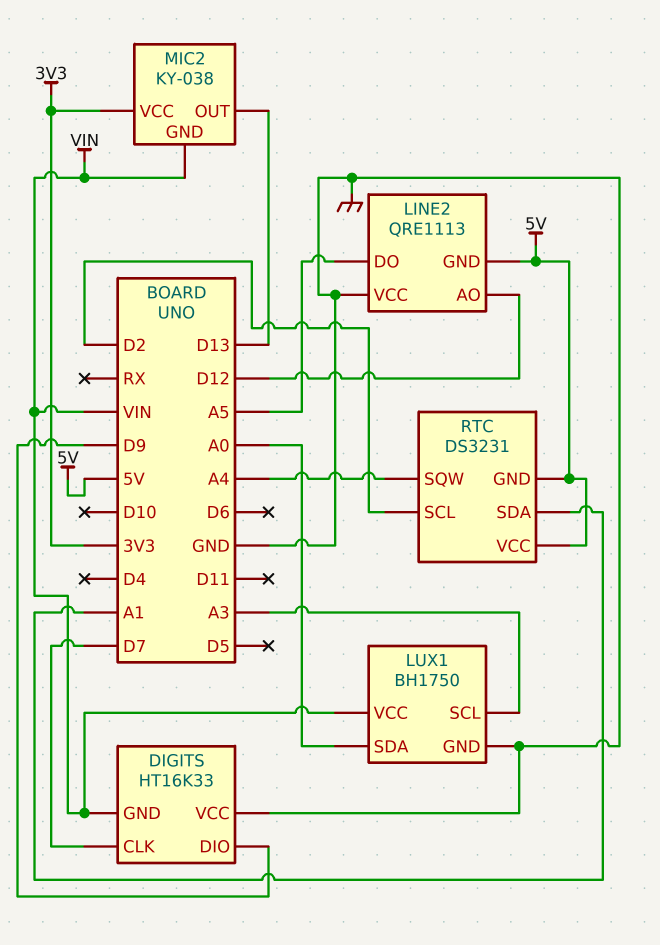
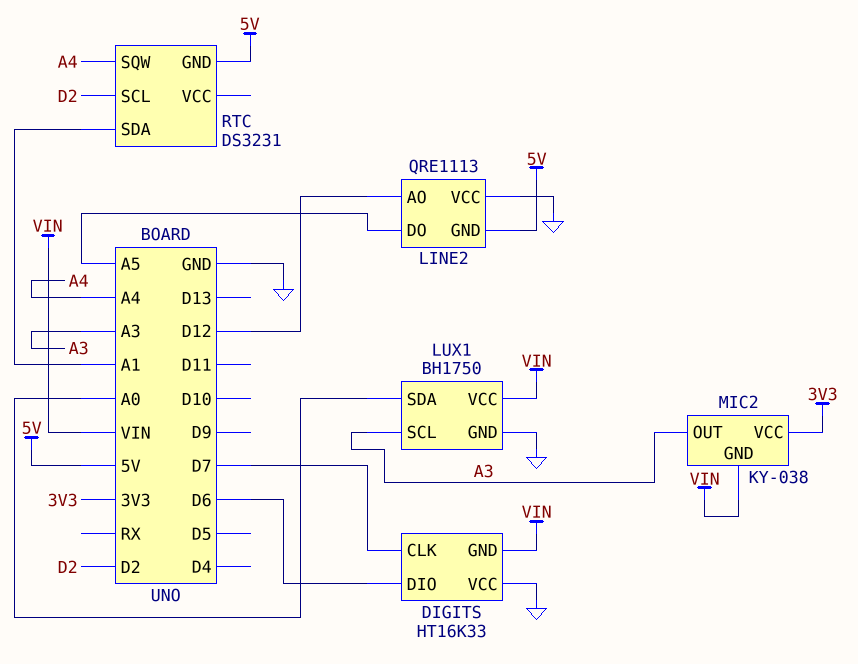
DIGITS pin DIO: D9 -> D6
MIC2 pin OUT: D13 -> A3
RTC pin VCC: 5V -> none

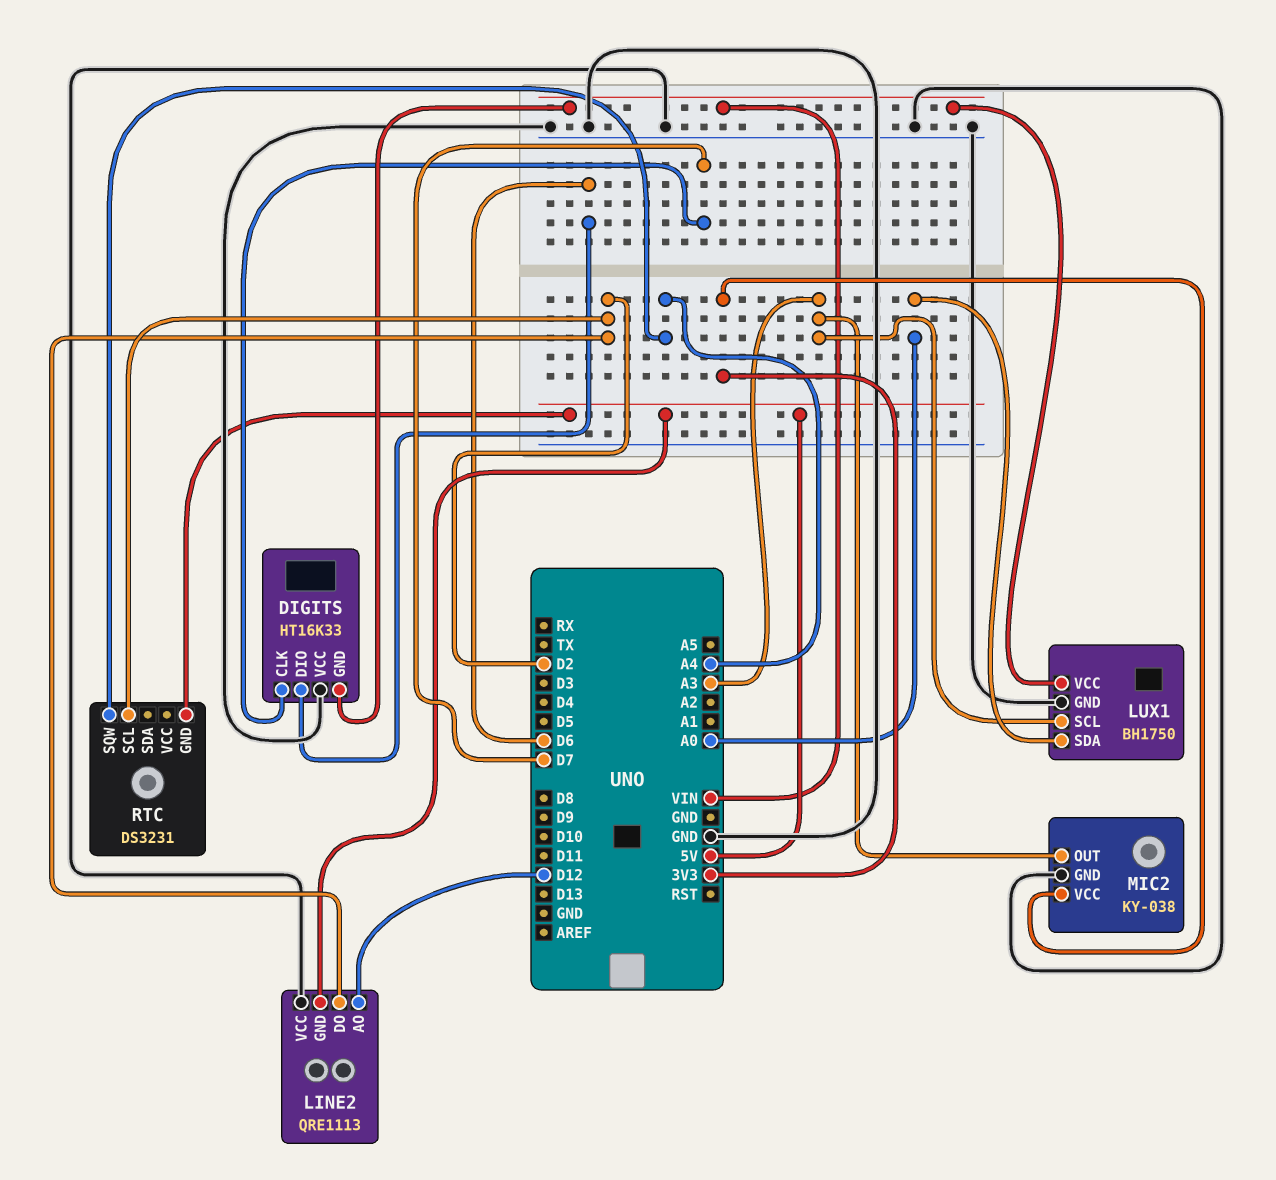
LINE2 pin DO: A5 -> D2
MIC2 pin GND: VIN -> GND
RTC pin SDA: A1 -> none

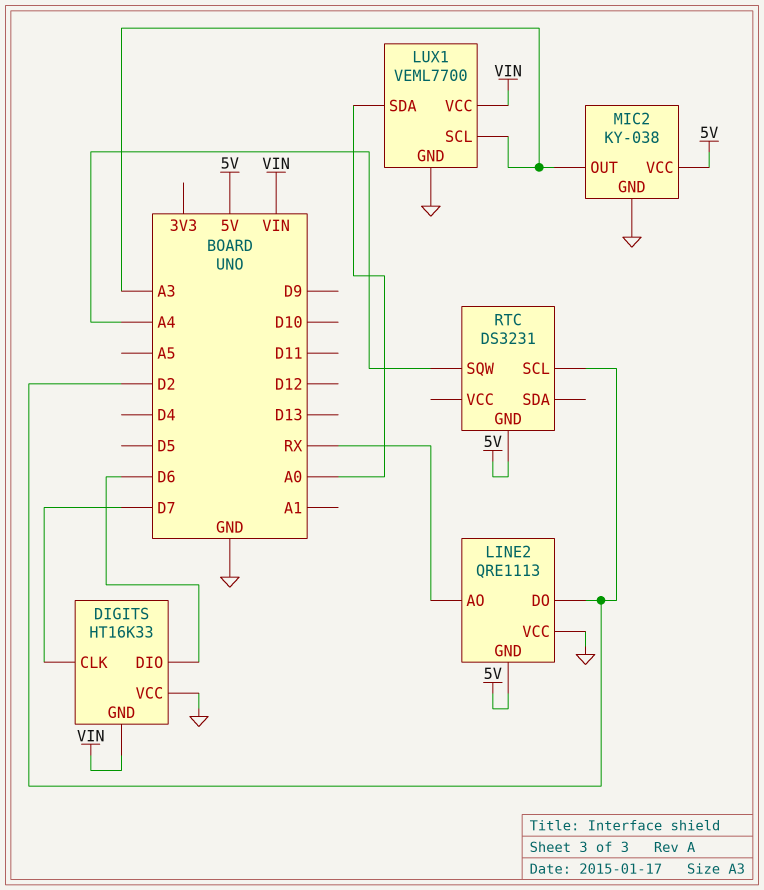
LINE2 pin AO: D12 -> RX
LUX1: BH1750 -> VEML7700
MIC2 pin VCC: 3V3 -> 5V

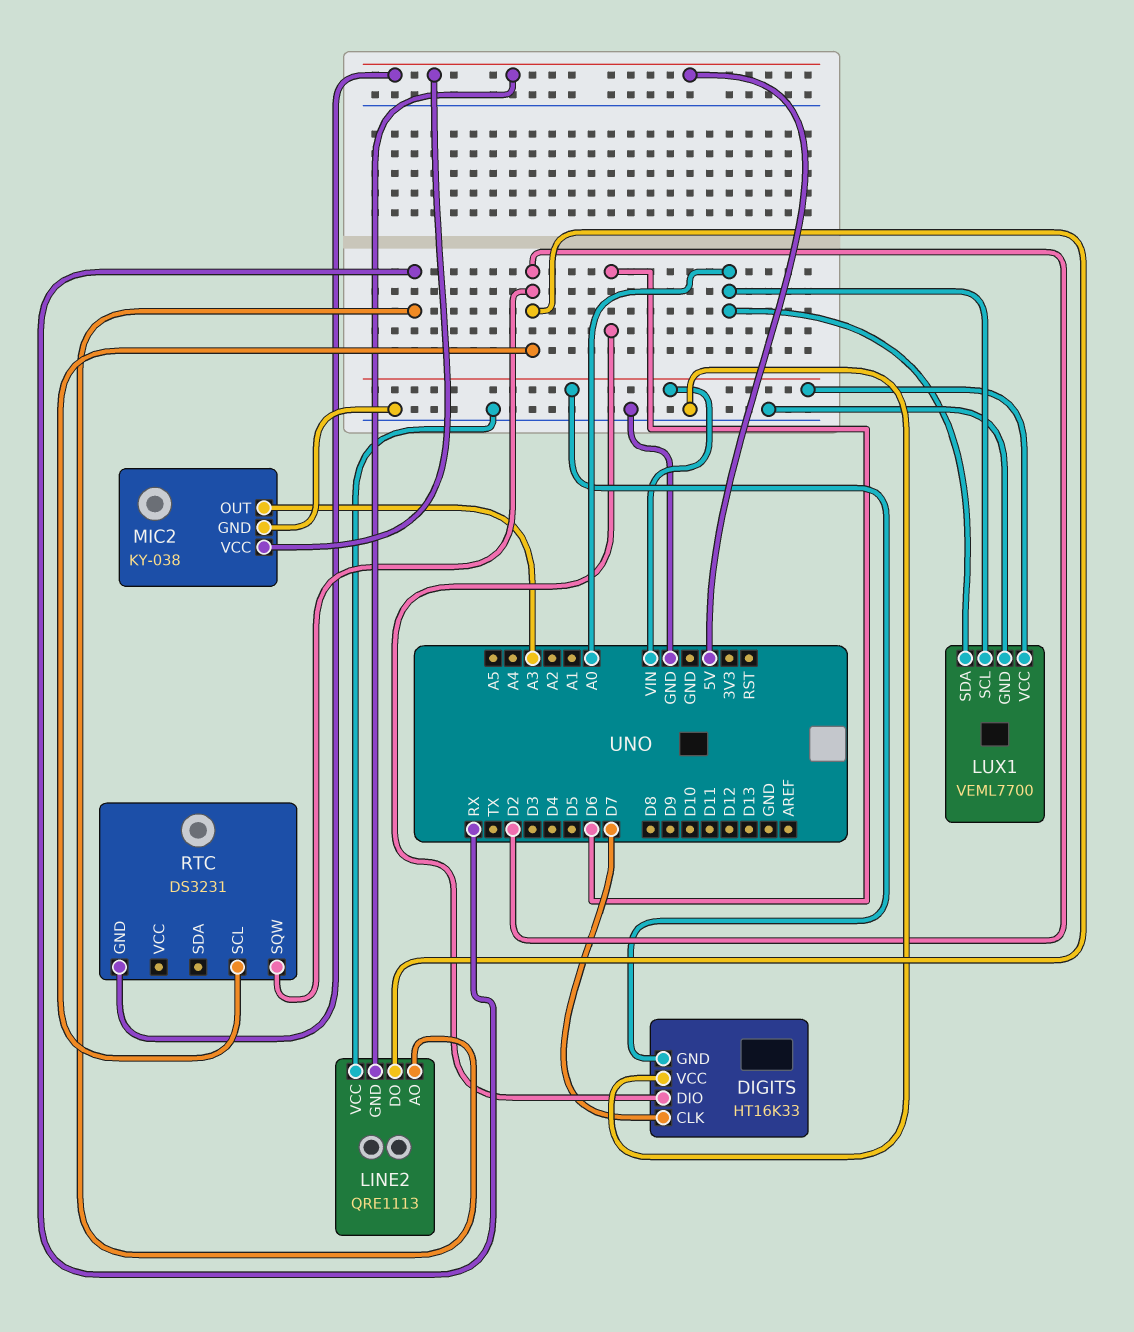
LUX1 pin SCL: A3 -> A0
RTC pin SQW: A4 -> D2

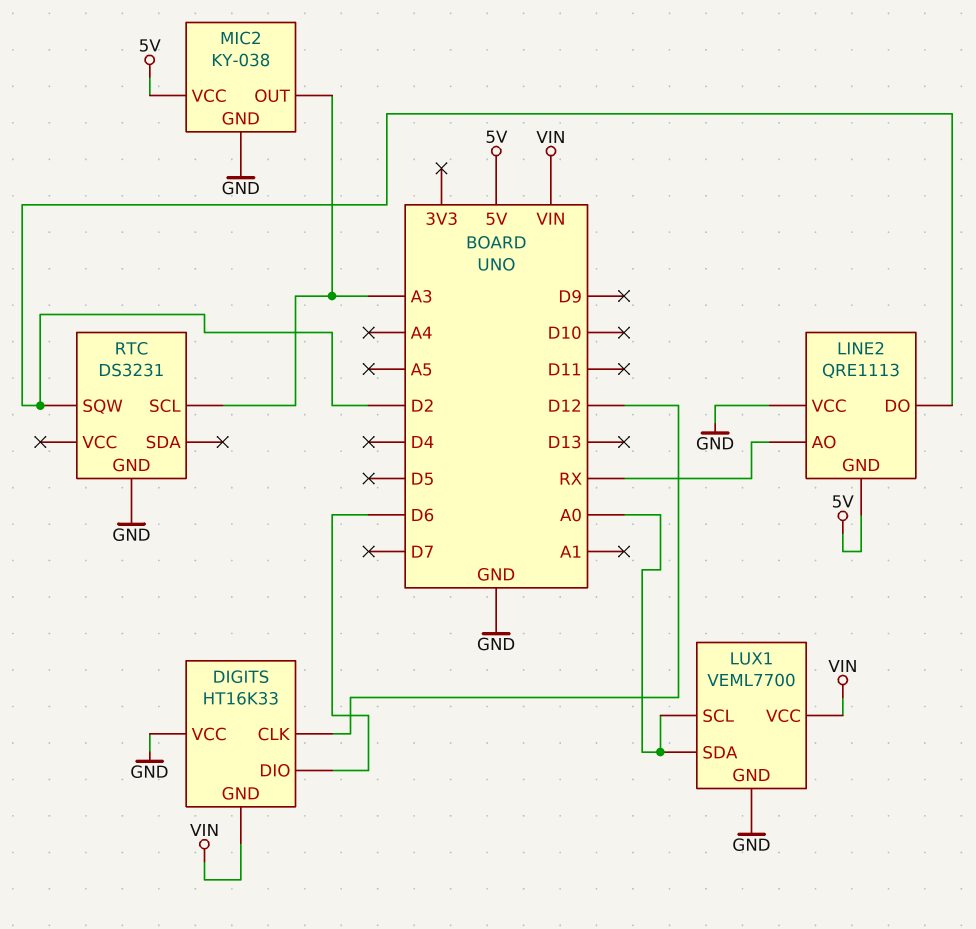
DIGITS pin CLK: D7 -> D12
RTC pin GND: 5V -> GND
RTC pin SCL: D2 -> A3

